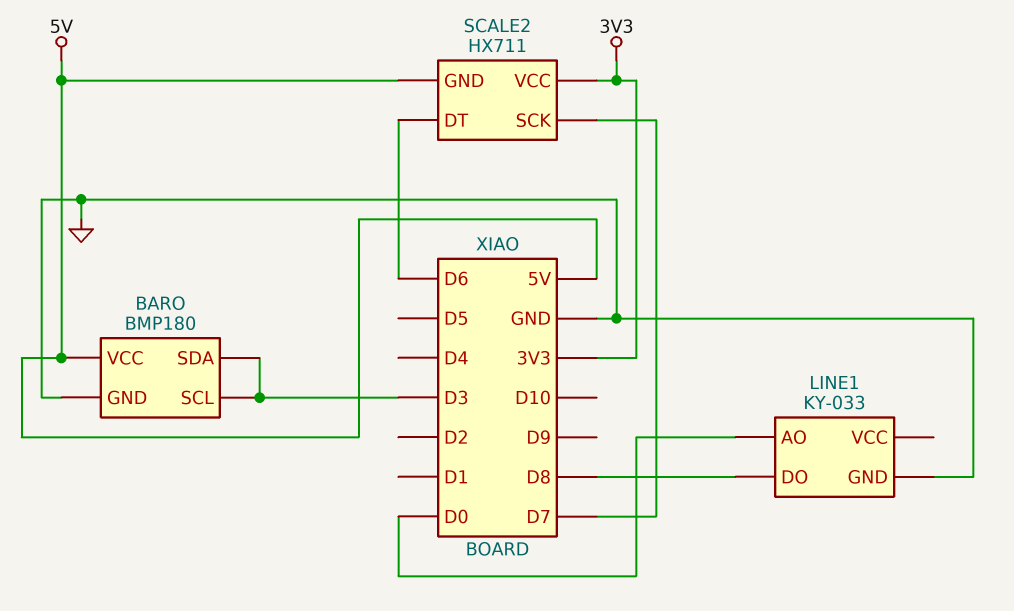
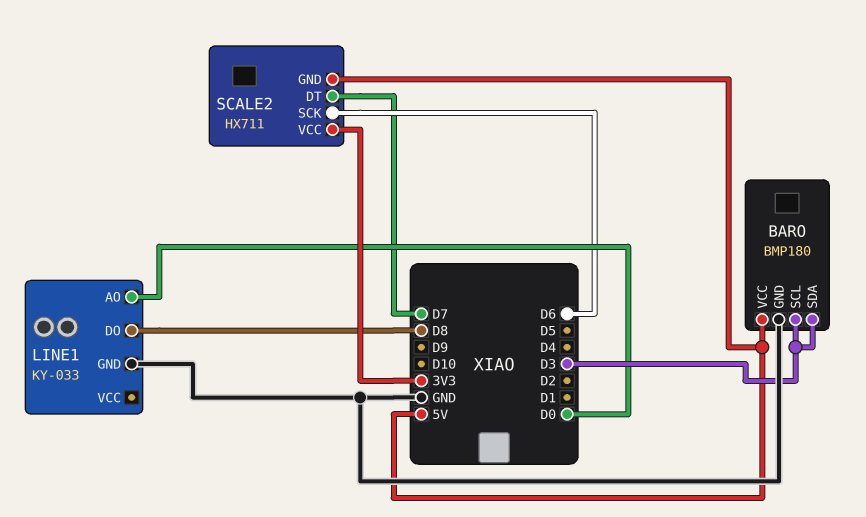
SCALE2 pin DT: D6 -> D7
SCALE2 pin SCK: D7 -> D6

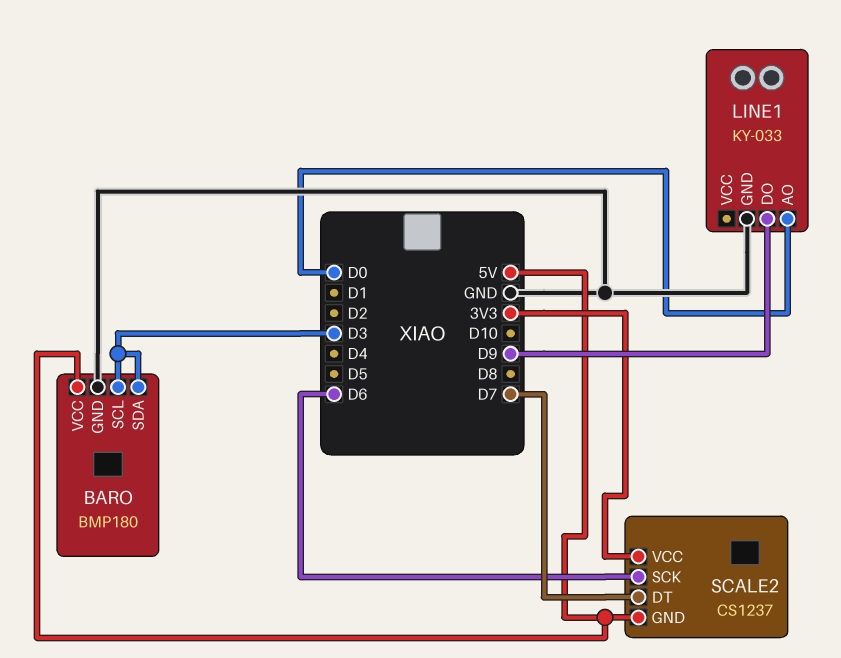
LINE1 pin DO: D8 -> D9
SCALE2: HX711 -> CS1237

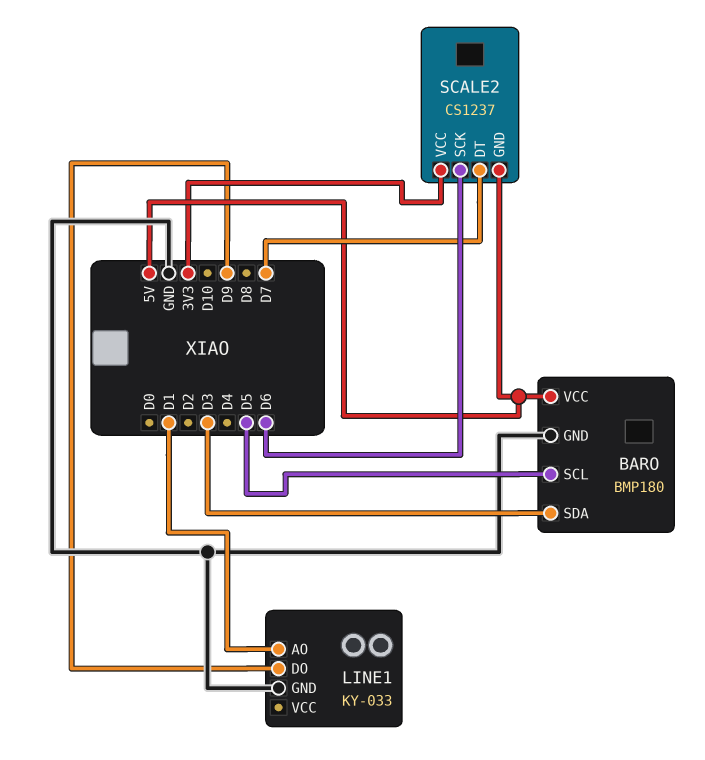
BARO pin SCL: D3 -> D5
LINE1 pin AO: D0 -> D1

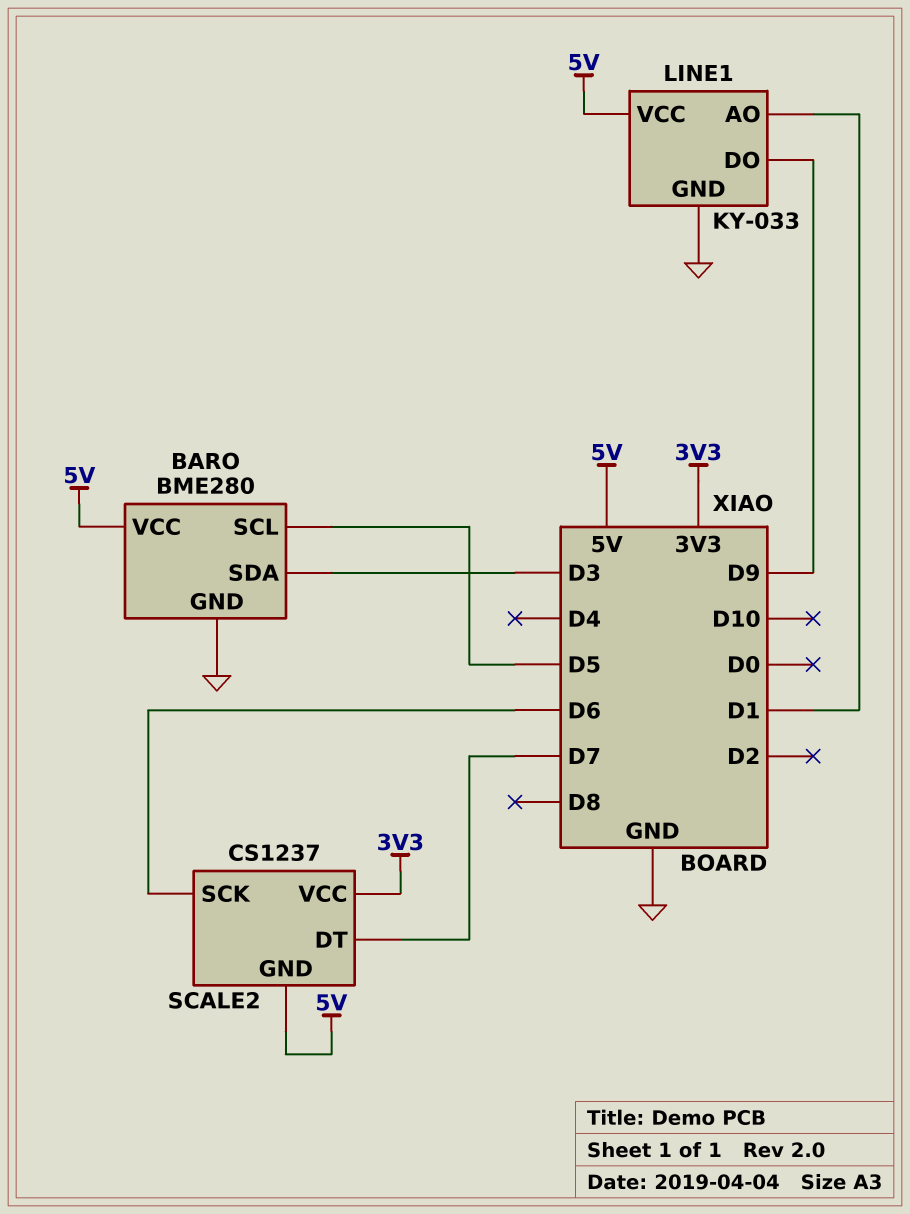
BARO: BMP180 -> BME280
LINE1 pin VCC: none -> 5V

